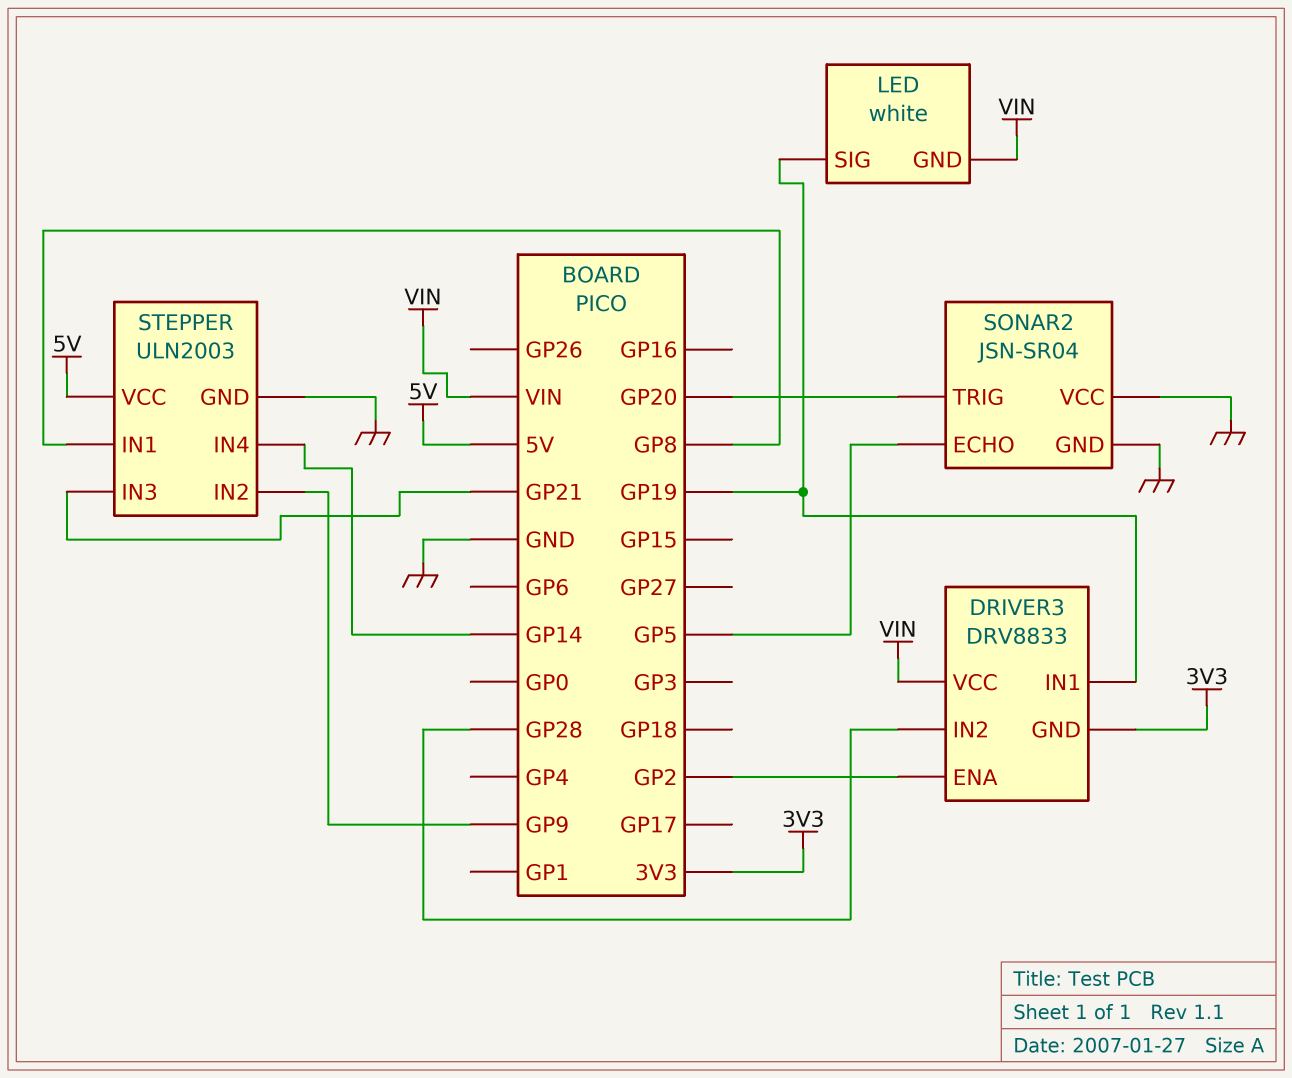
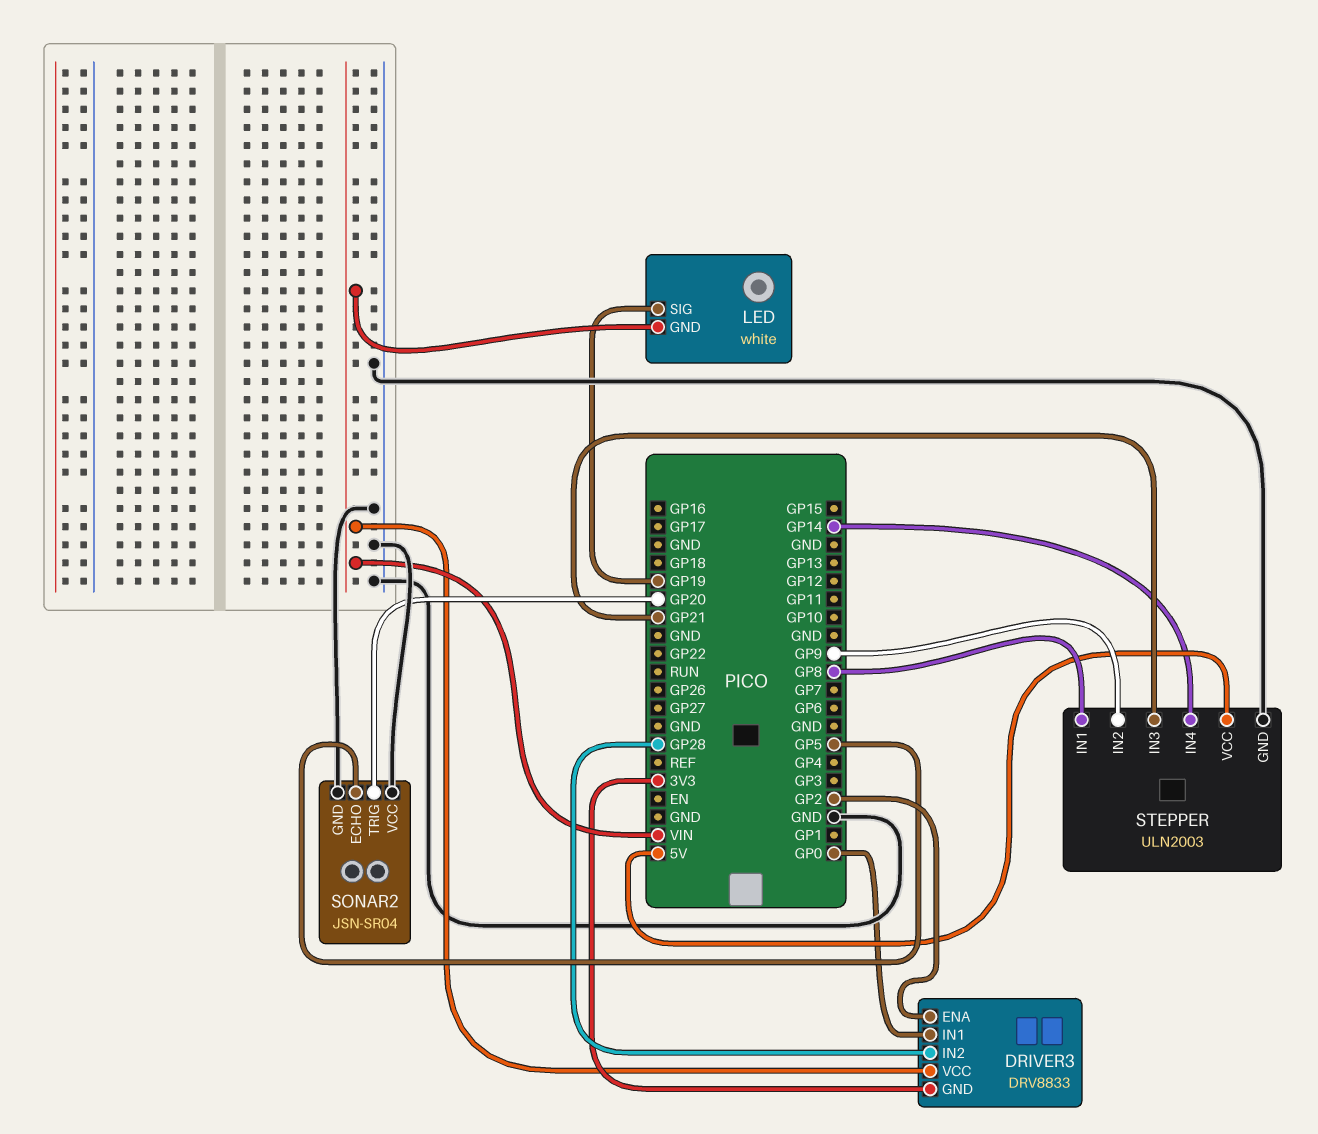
DRIVER3 pin IN1: GP19 -> GP0

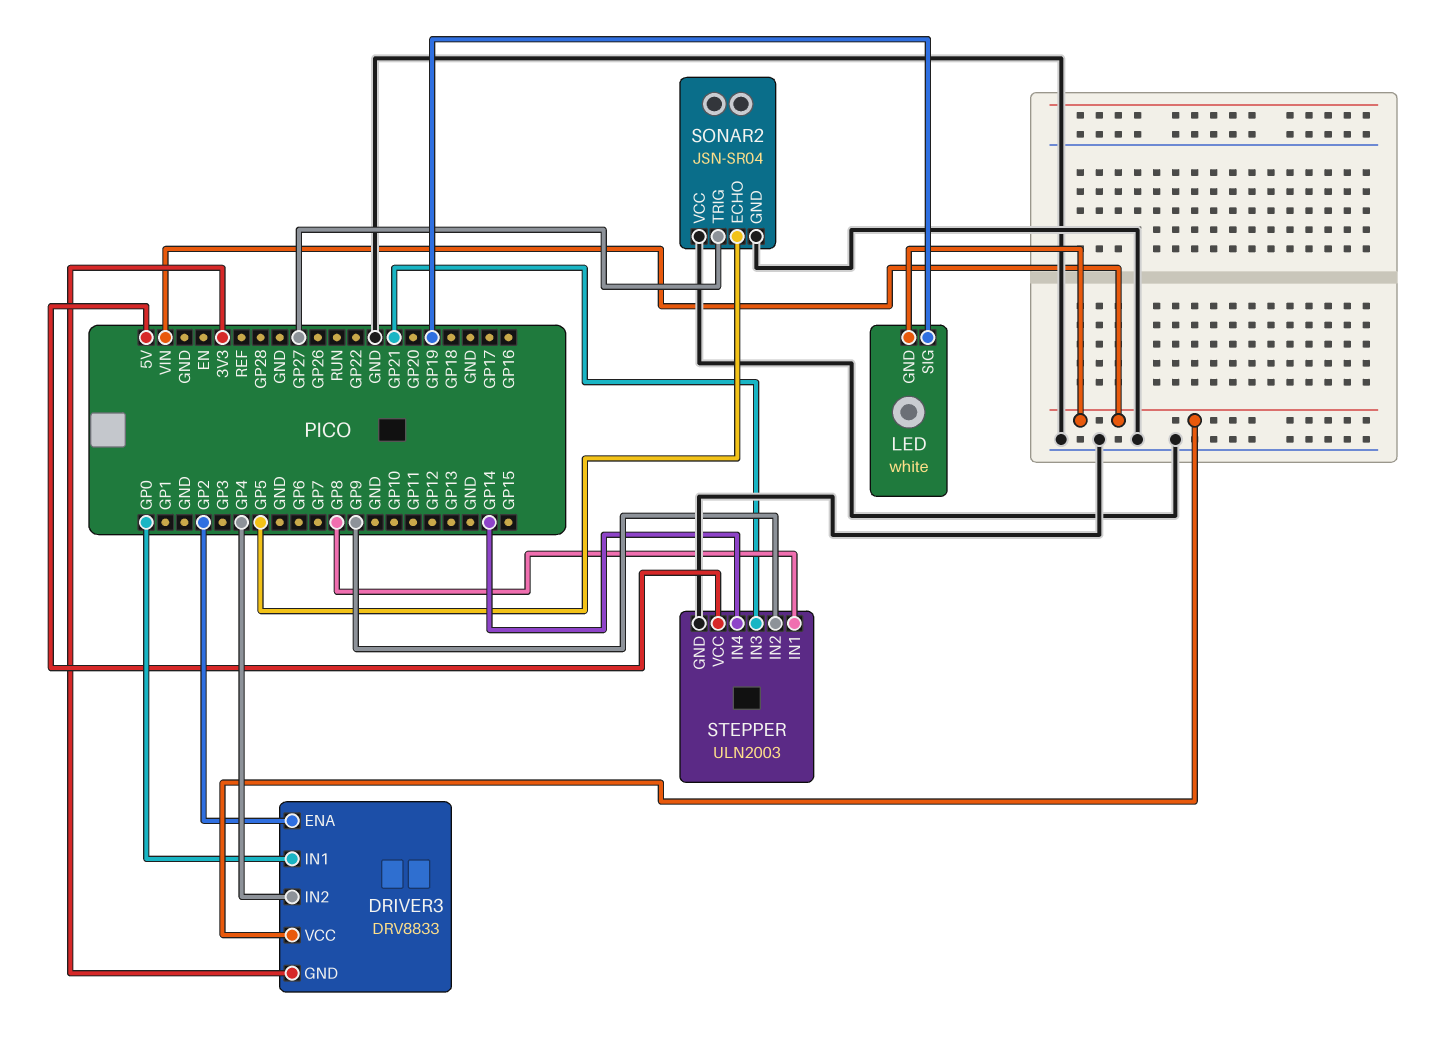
DRIVER3 pin IN2: GP28 -> GP4
SONAR2 pin TRIG: GP20 -> GP27

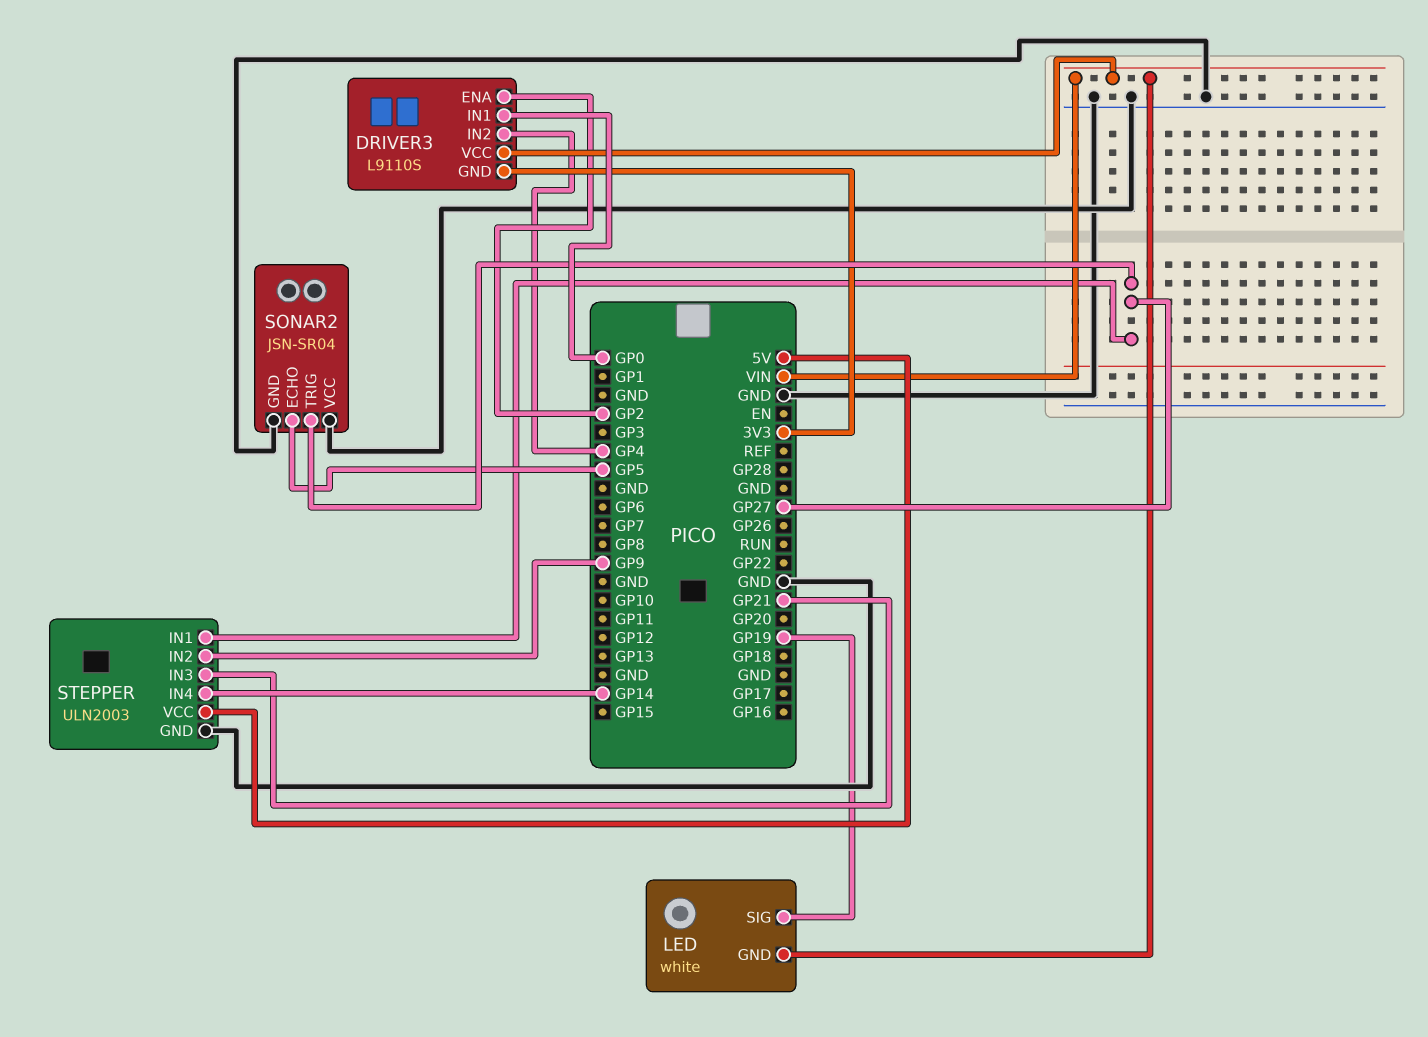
DRIVER3: DRV8833 -> L9110S
STEPPER pin IN1: GP8 -> GP27

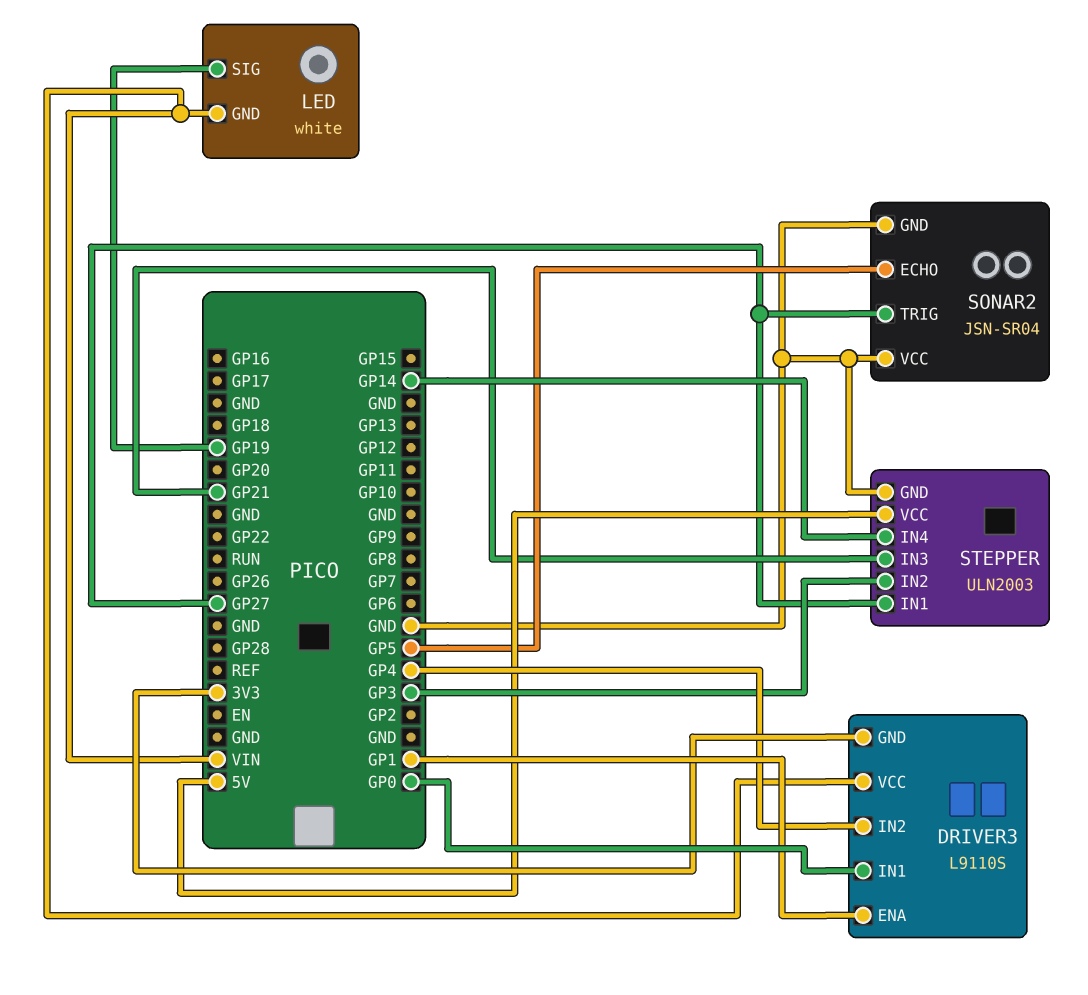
DRIVER3 pin ENA: GP2 -> GP1
STEPPER pin IN2: GP9 -> GP3

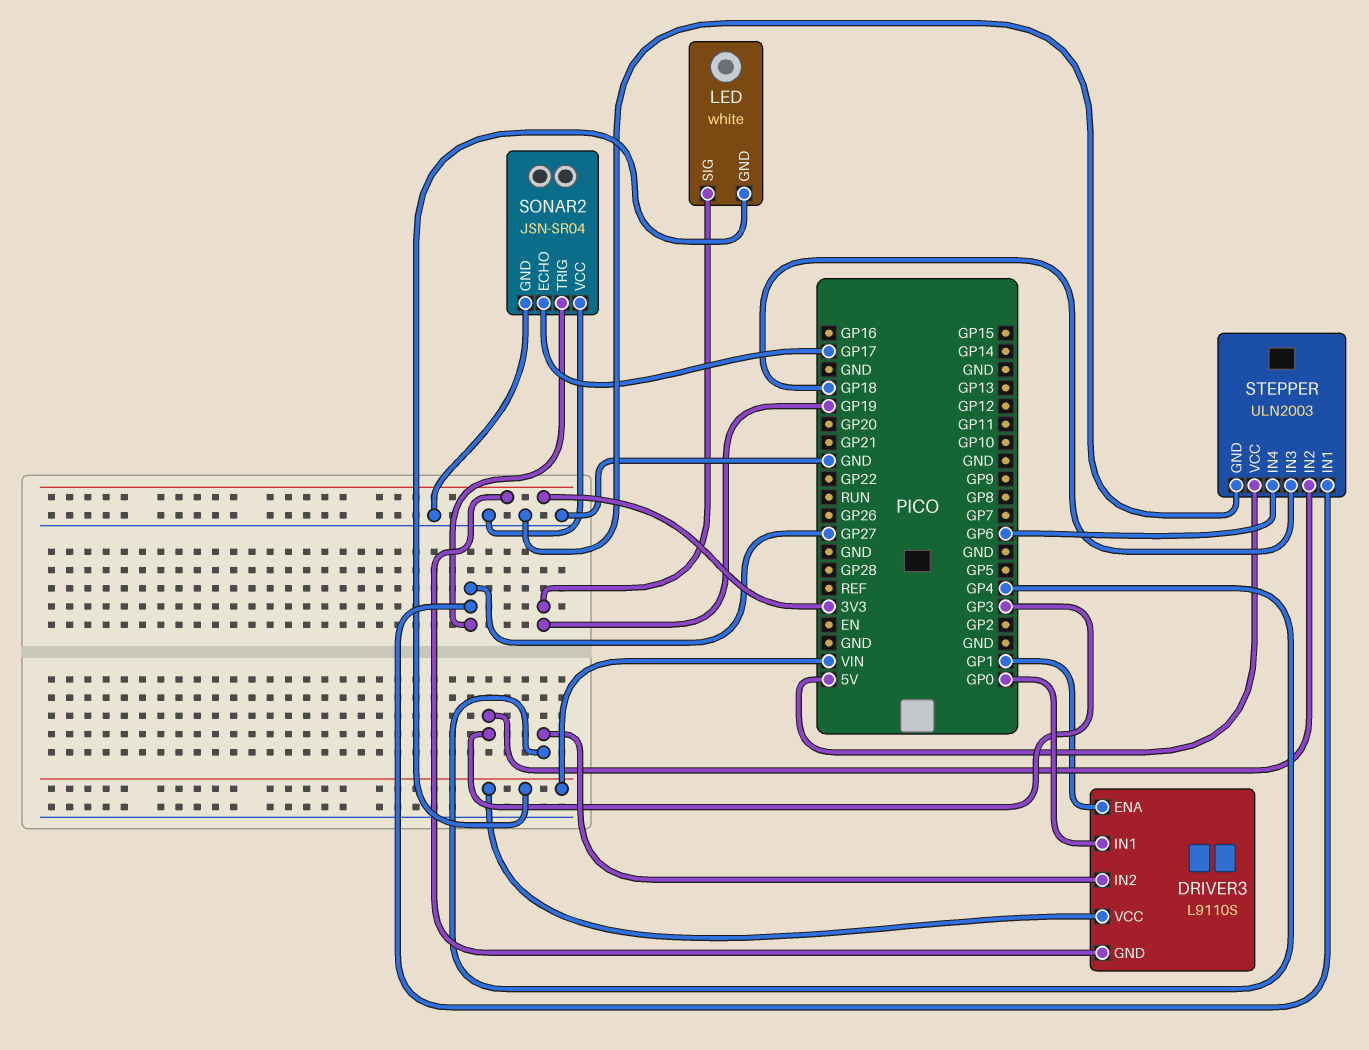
SONAR2 pin ECHO: GP5 -> GP17
STEPPER pin IN3: GP21 -> GP18
STEPPER pin IN4: GP14 -> GP6

